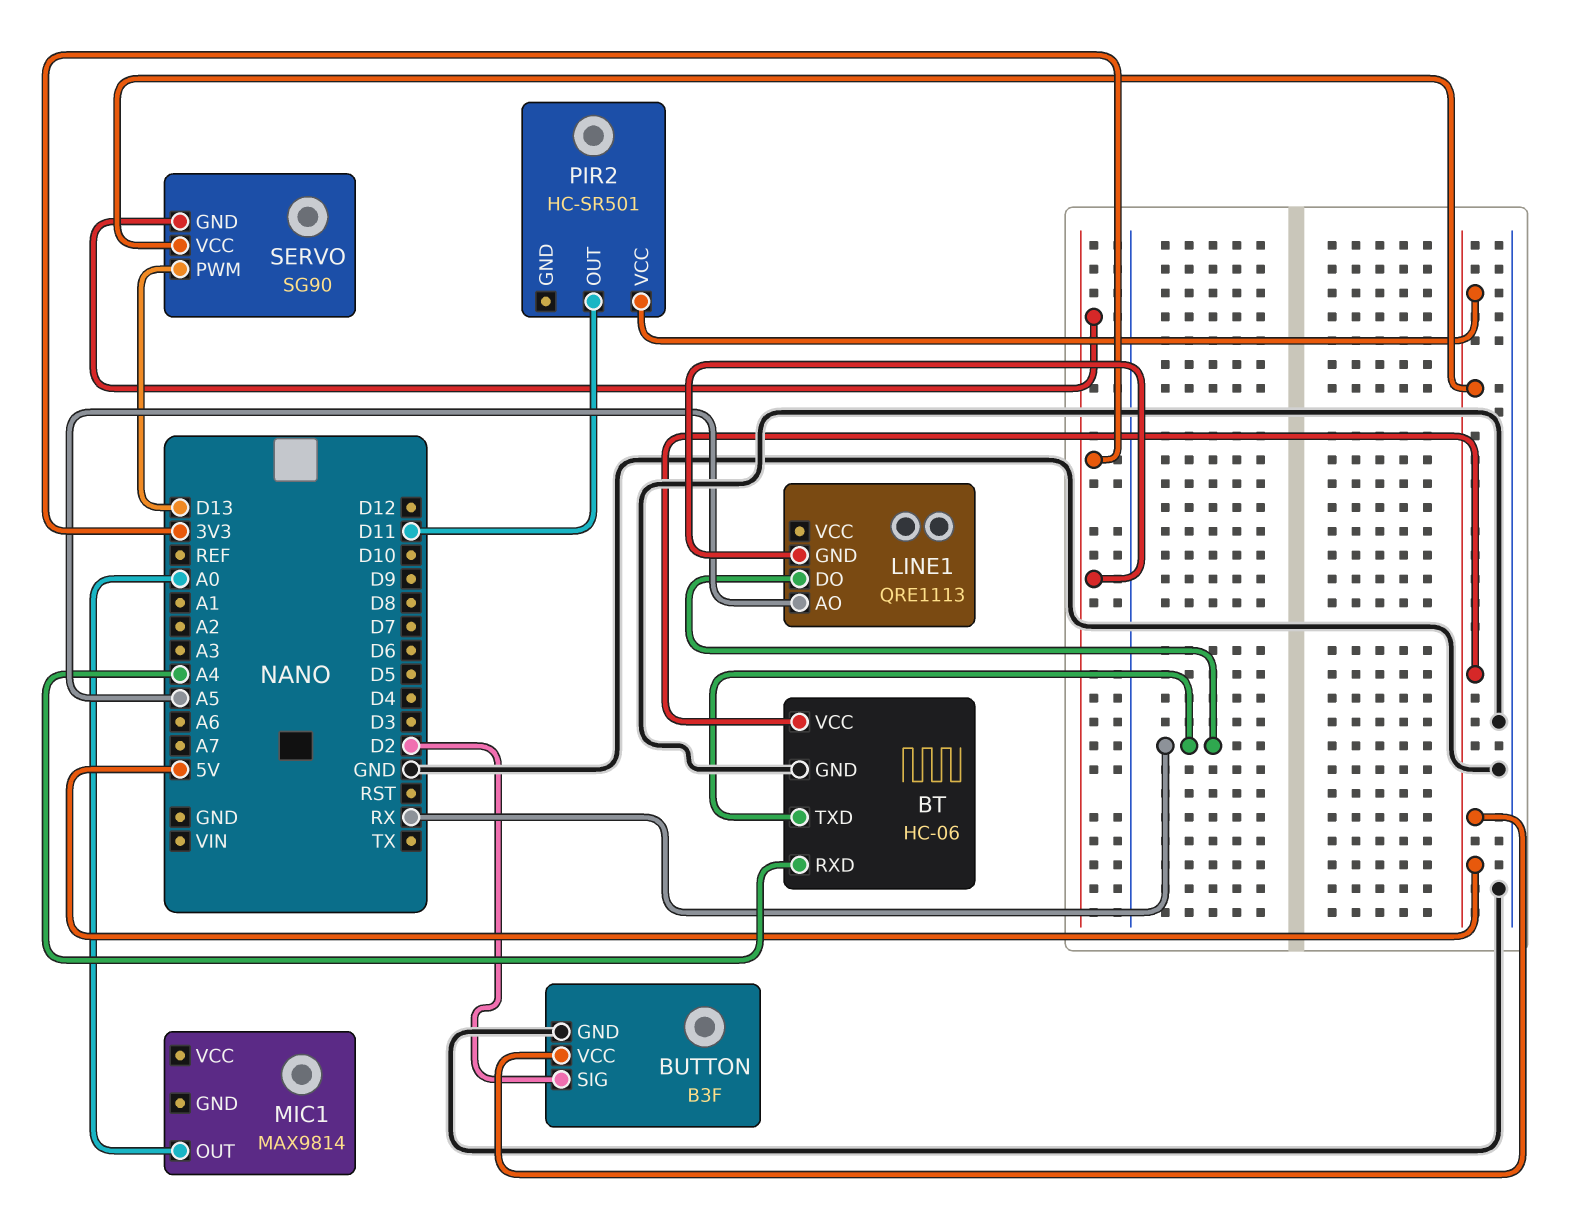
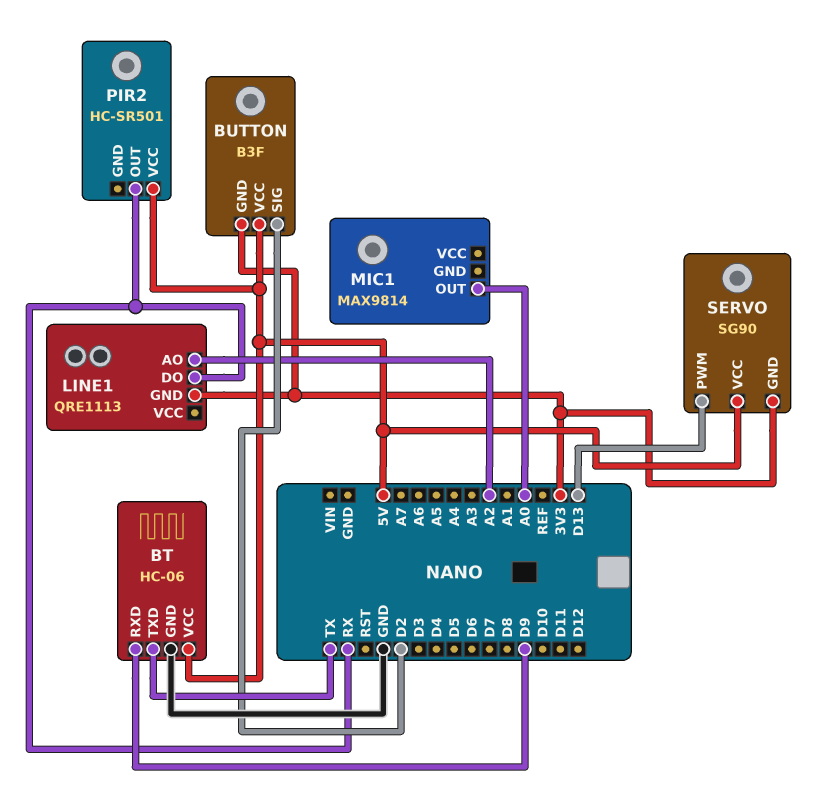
BT pin RXD: A4 -> D9
BT pin TXD: RX -> TX
BUTTON pin GND: GND -> 3V3
LINE1 pin AO: A5 -> A2
PIR2 pin OUT: D11 -> RX

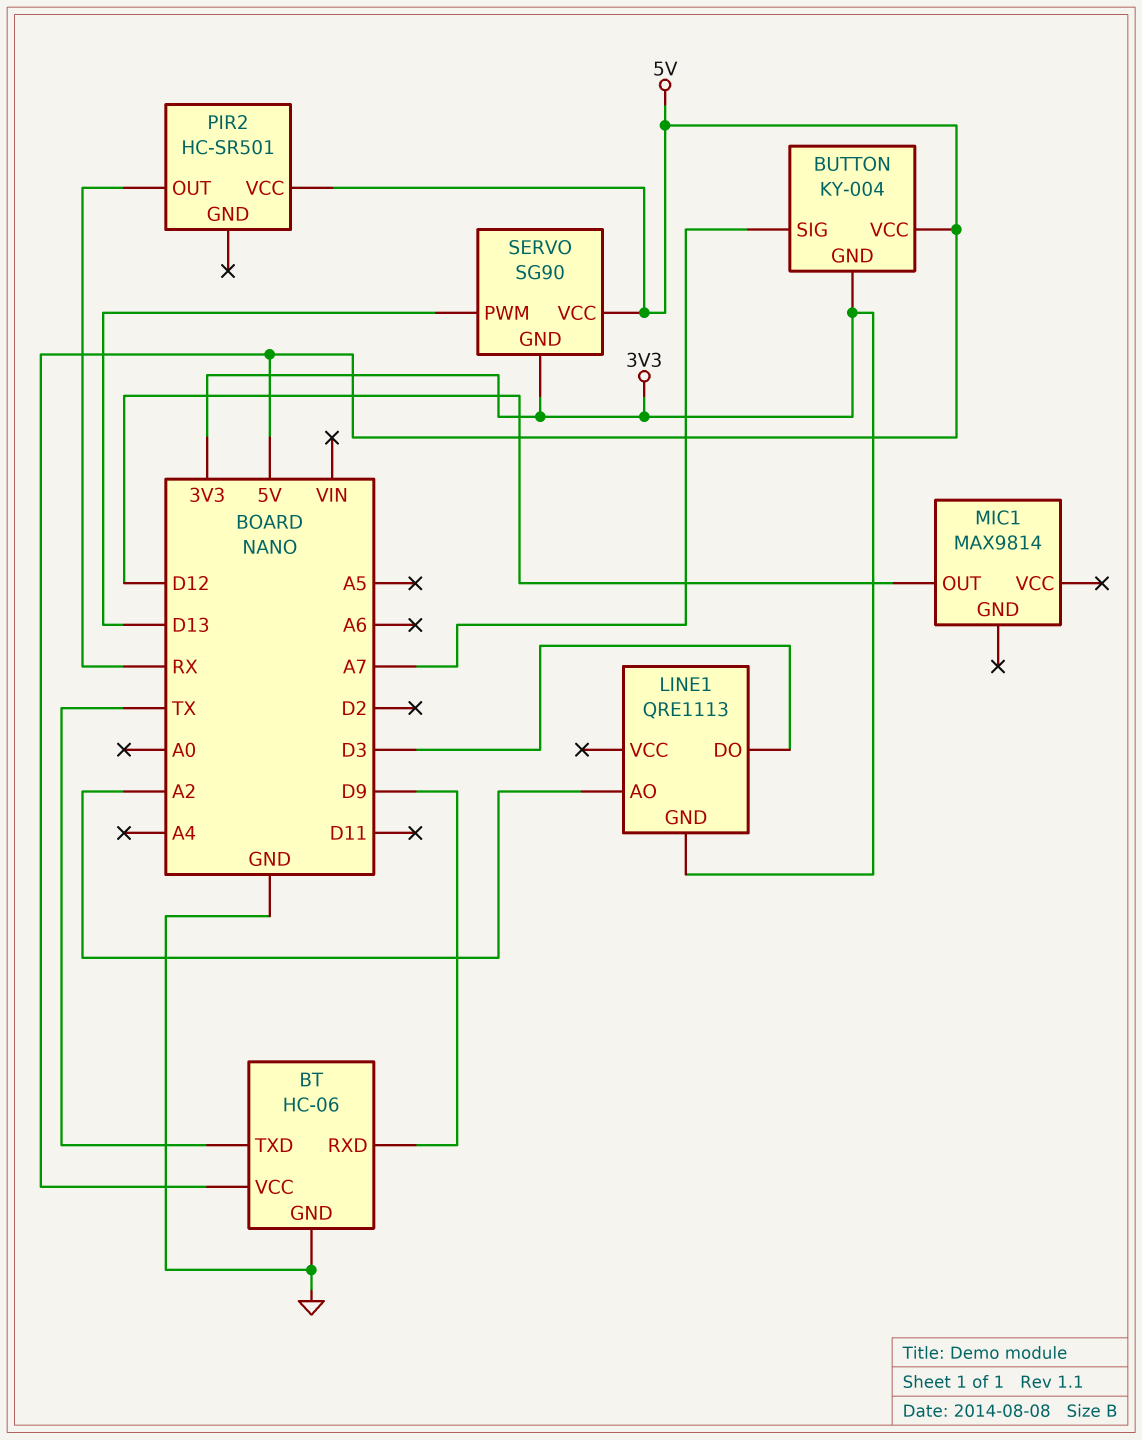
BUTTON: B3F -> KY-004
BUTTON pin SIG: D2 -> A7
LINE1 pin DO: RX -> D3
MIC1 pin OUT: A0 -> D12

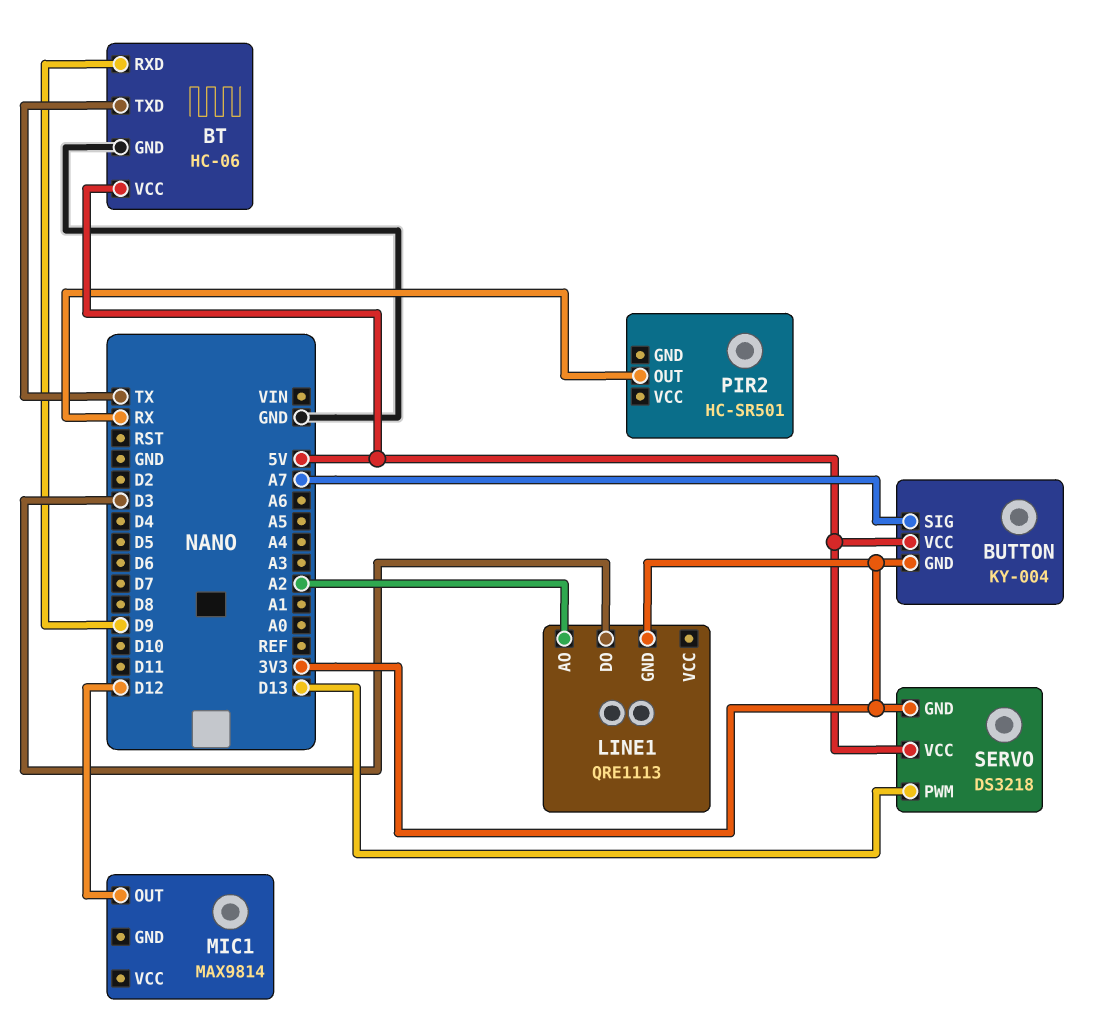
PIR2 pin VCC: 5V -> none
SERVO: SG90 -> DS3218

